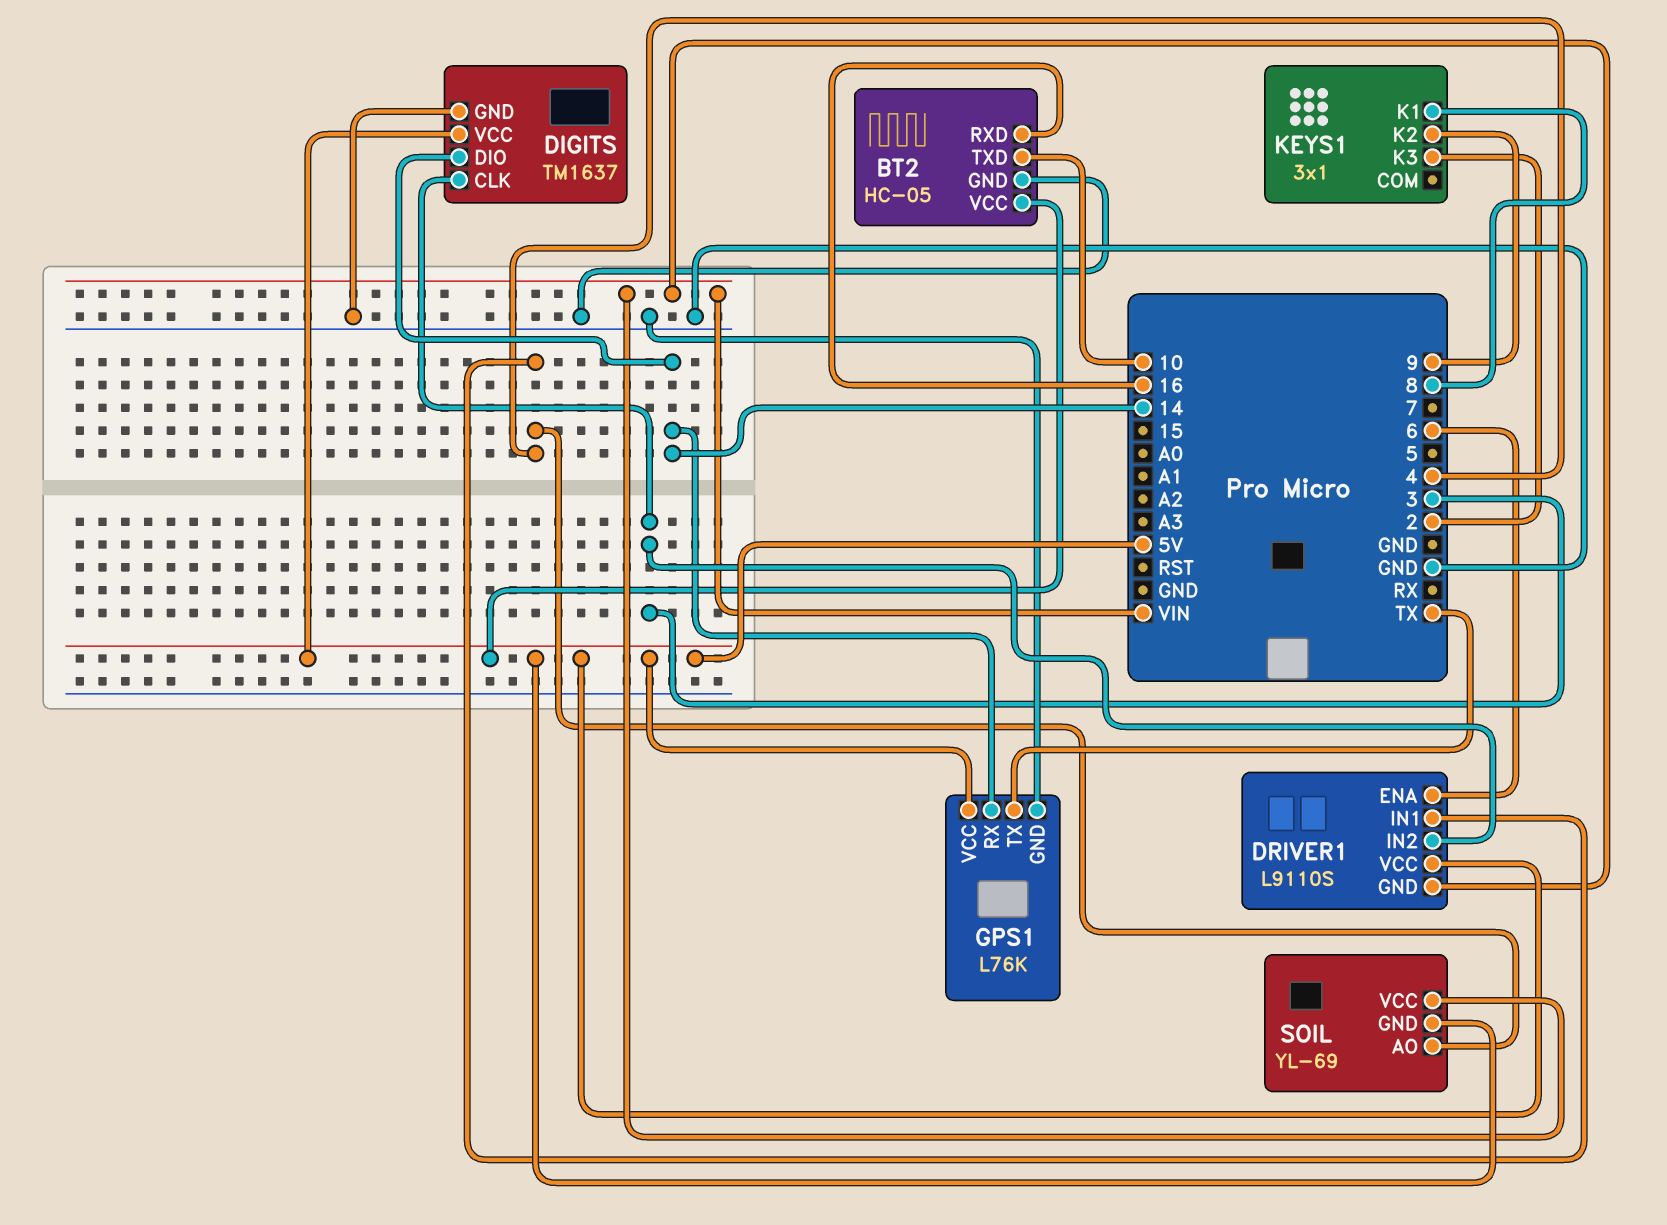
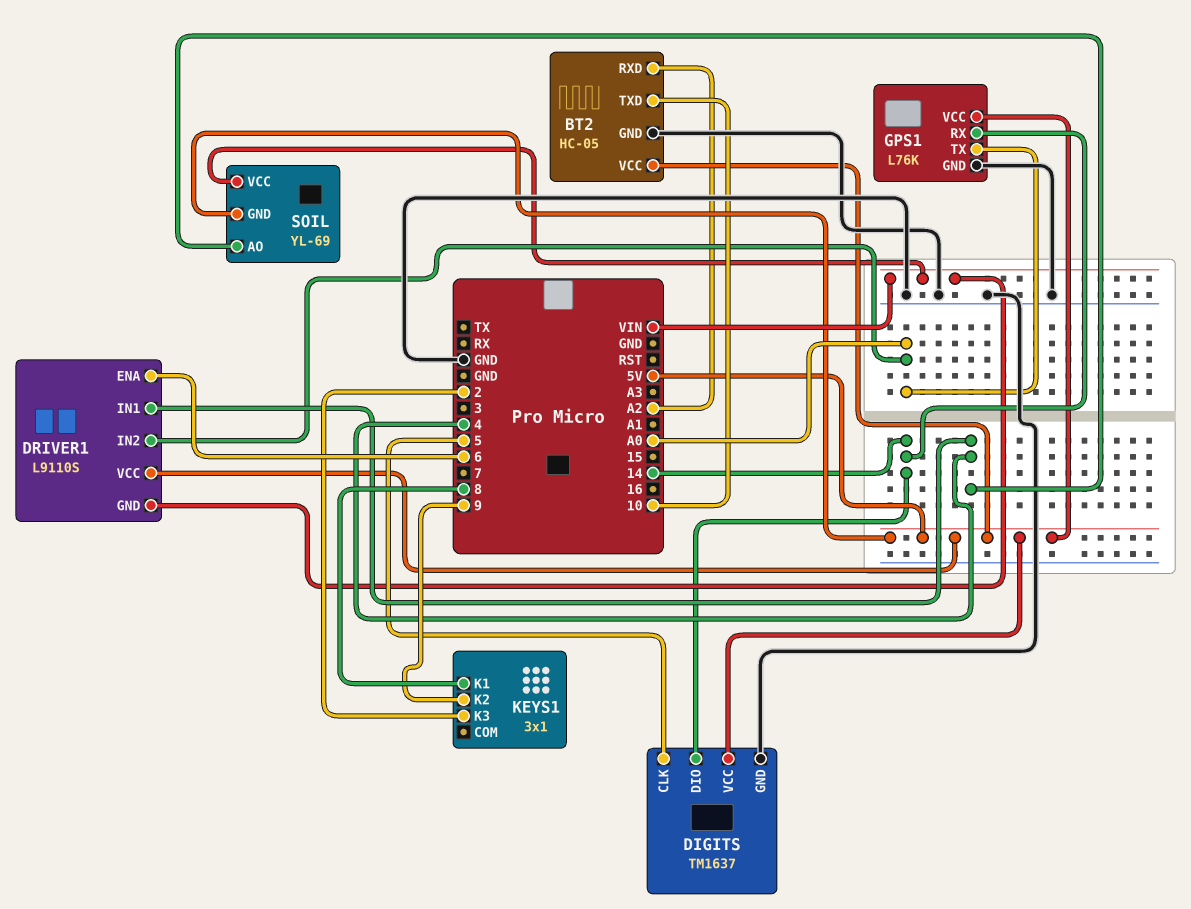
BT2 pin RXD: 16 -> A2
DIGITS pin CLK: 3 -> 5
DRIVER1 pin IN2: 3 -> A0
GPS1 pin TX: TX -> A0

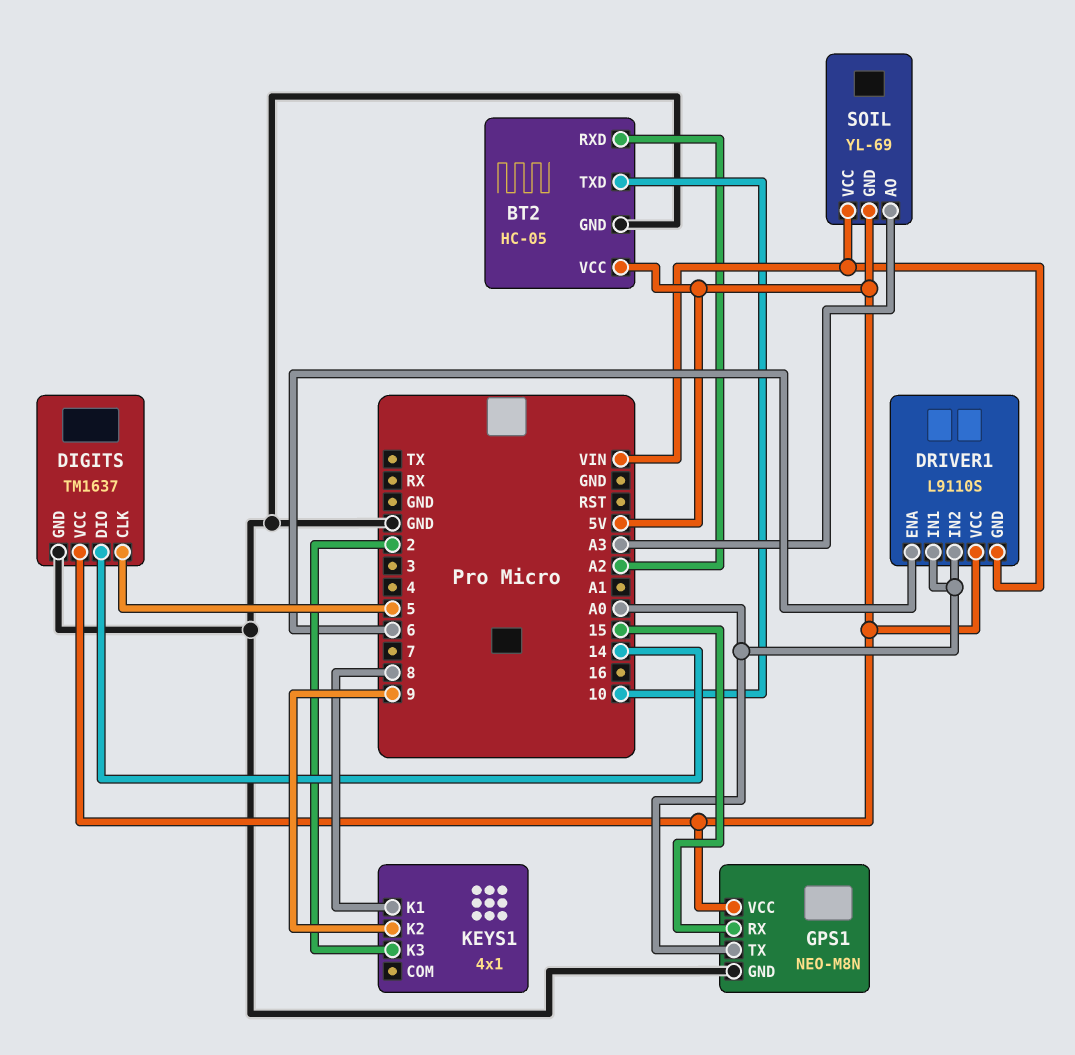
DRIVER1 pin IN1: 4 -> A0
GPS1: L76K -> NEO-M8N
GPS1 pin RX: 14 -> 15
KEYS1: 3x1 -> 4x1
SOIL pin AO: 4 -> A3

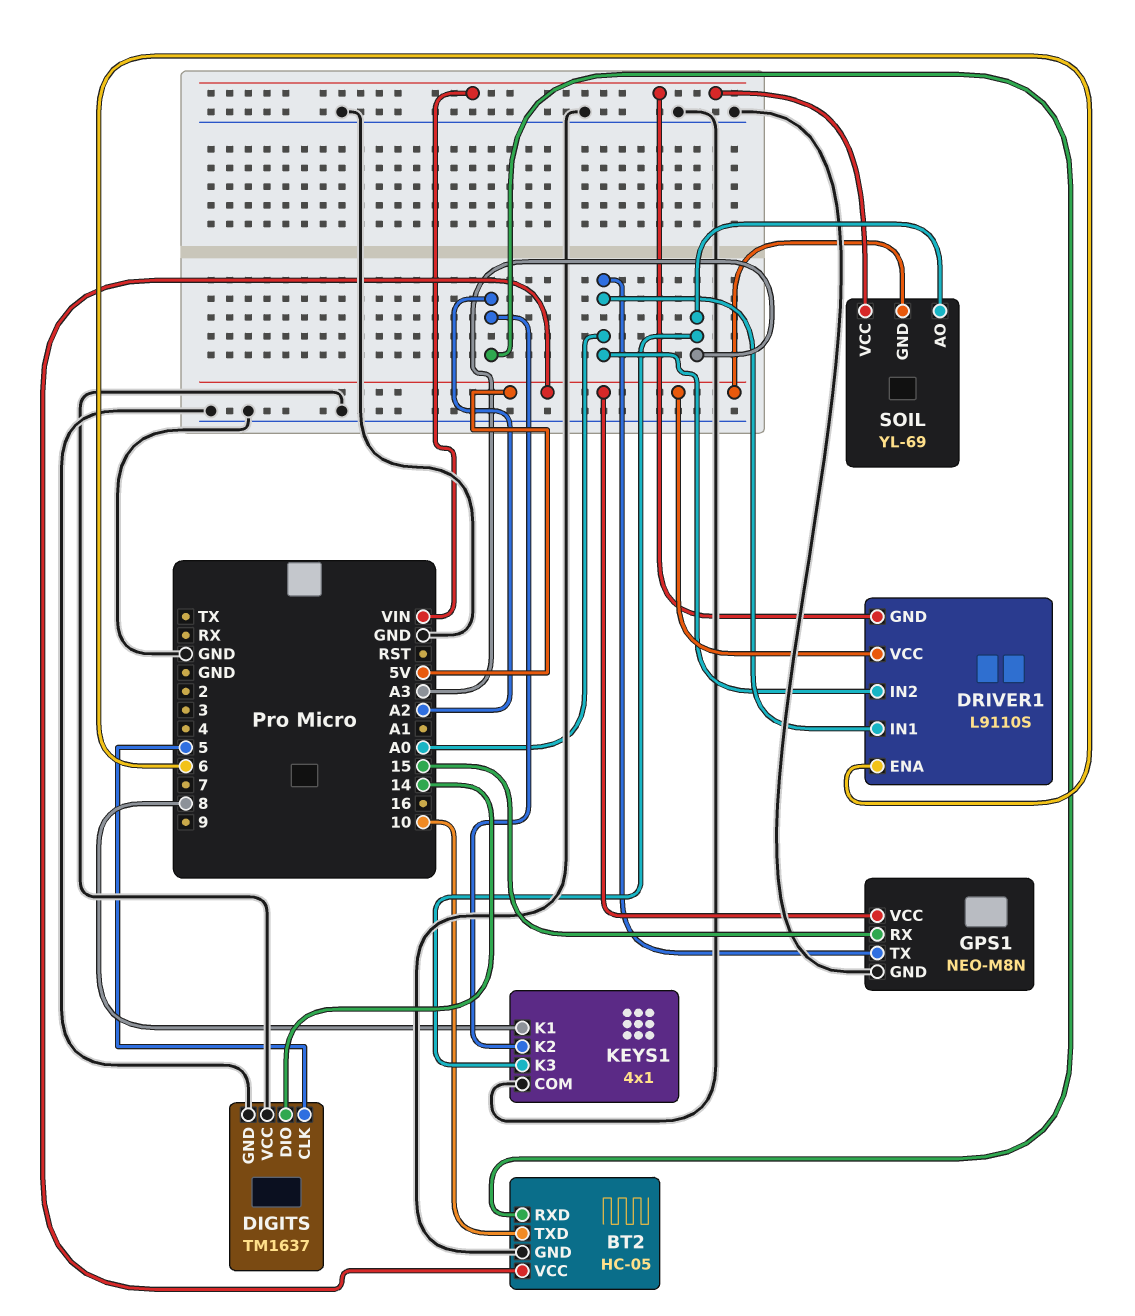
DIGITS pin VCC: 5V -> GND
KEYS1 pin COM: none -> GND
KEYS1 pin K2: 9 -> A2
KEYS1 pin K3: 2 -> A3

